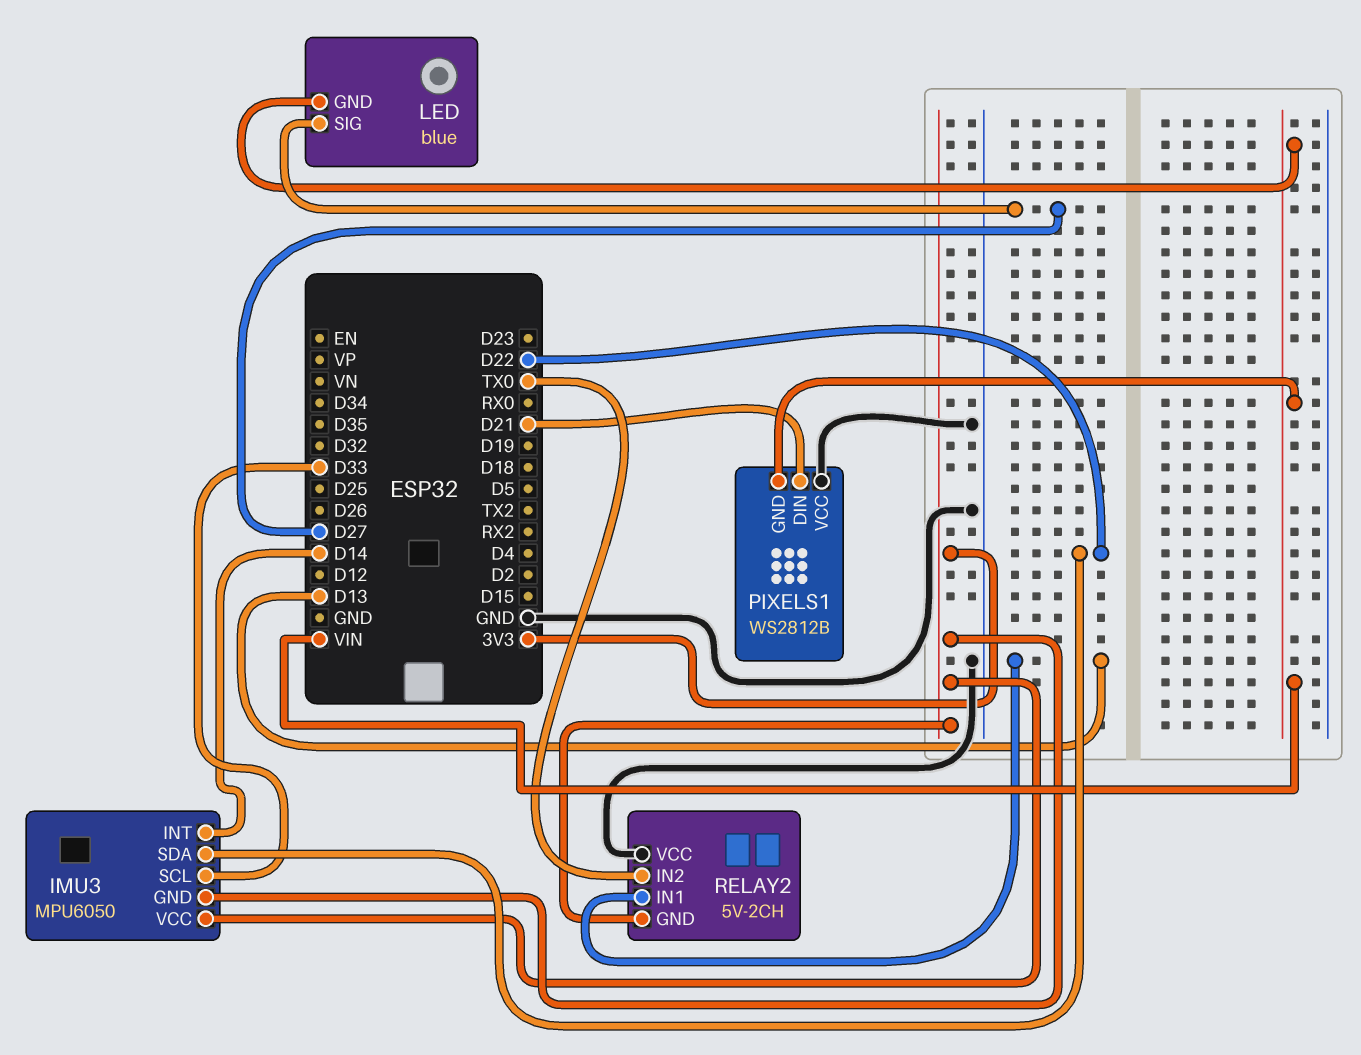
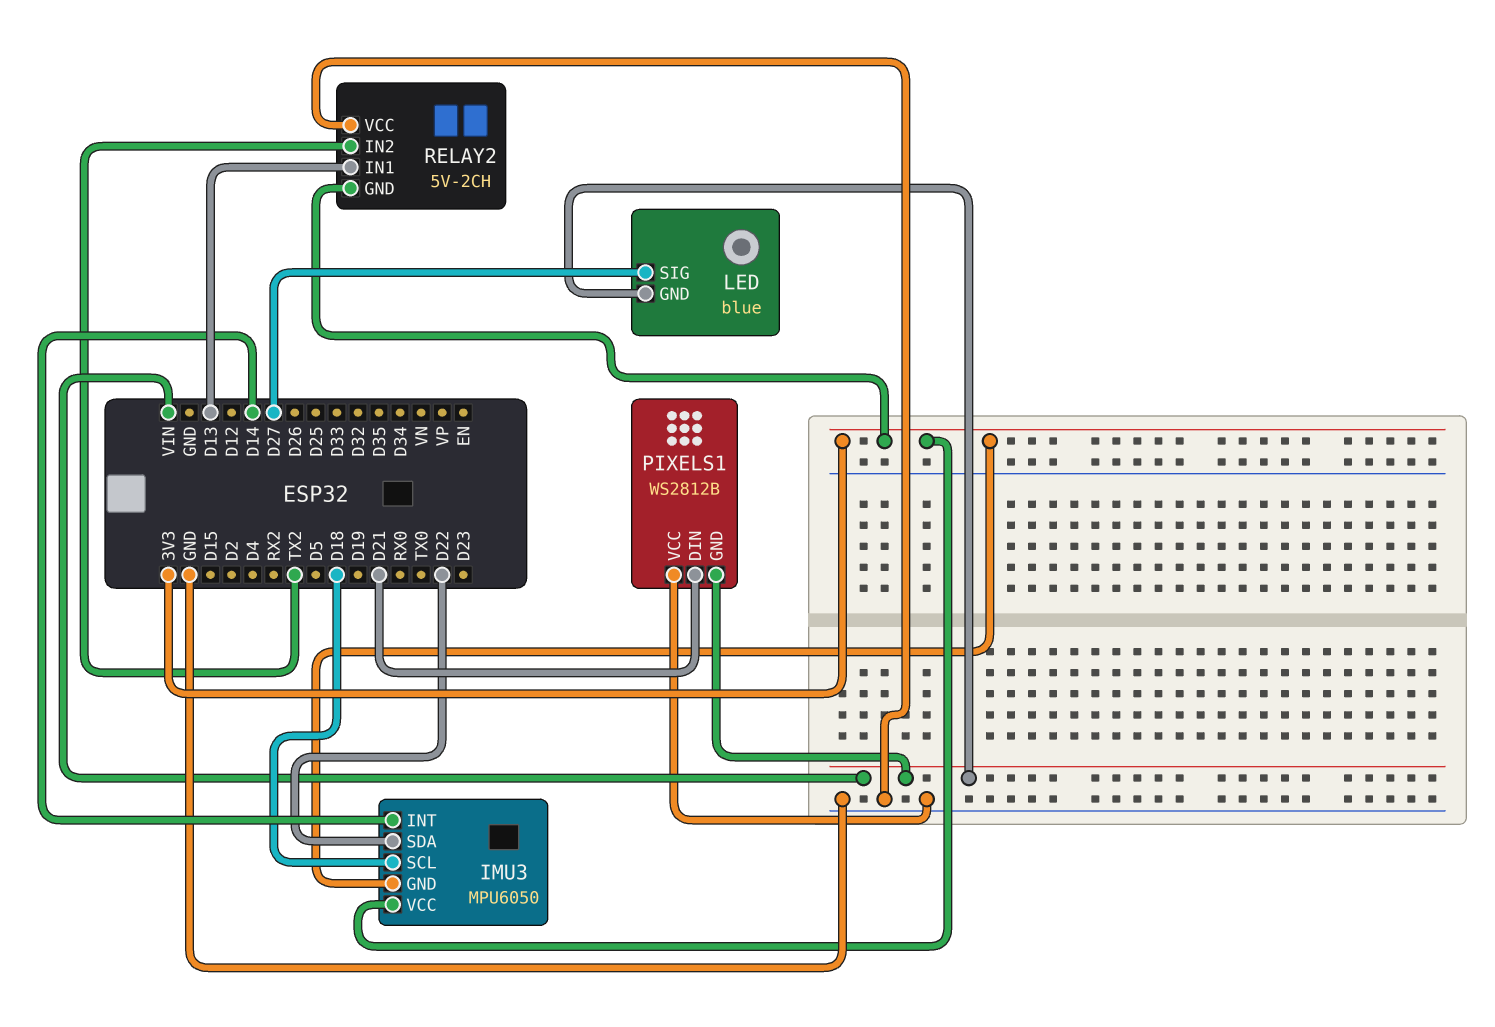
IMU3 pin SCL: D33 -> D18
RELAY2 pin IN2: TX0 -> TX2

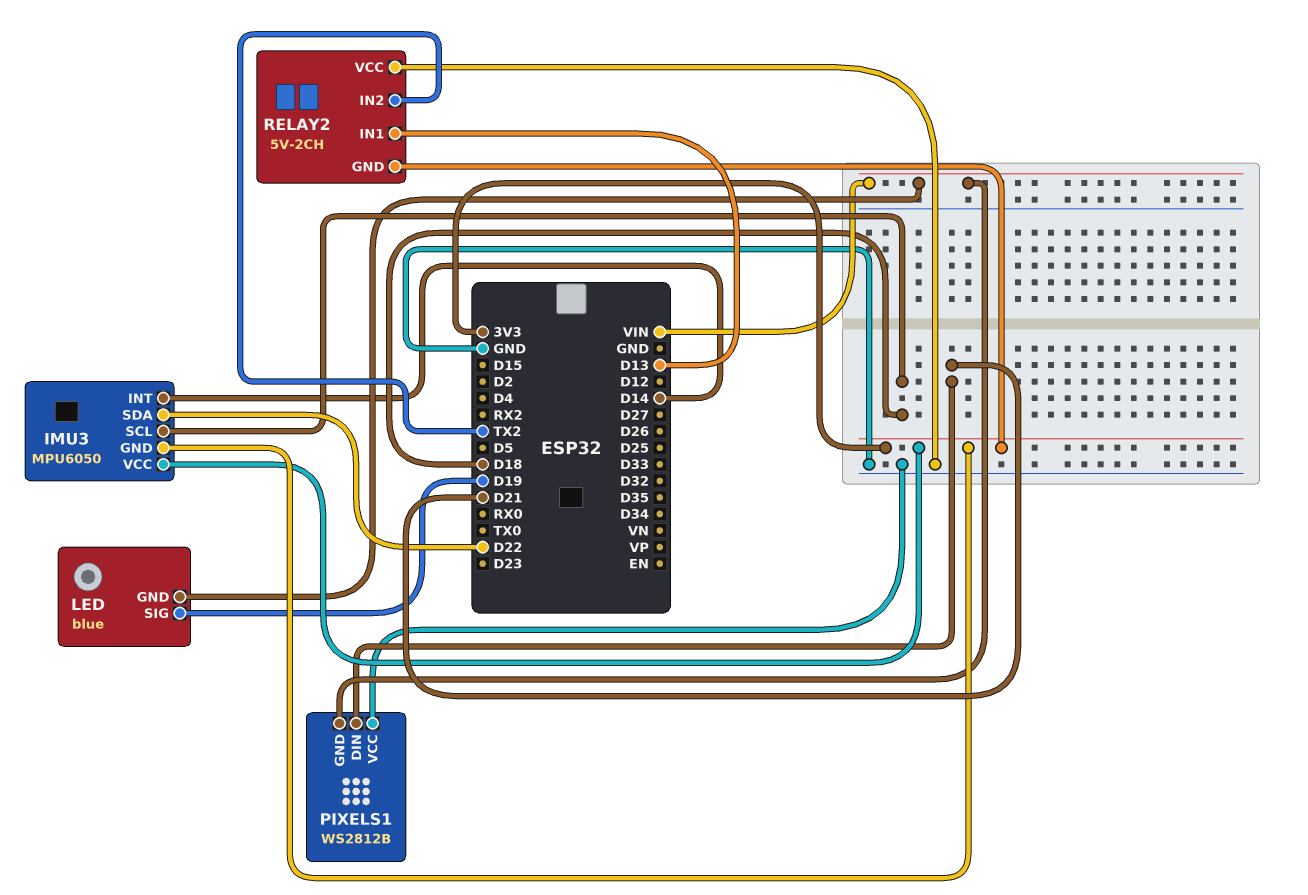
LED pin SIG: D27 -> D19

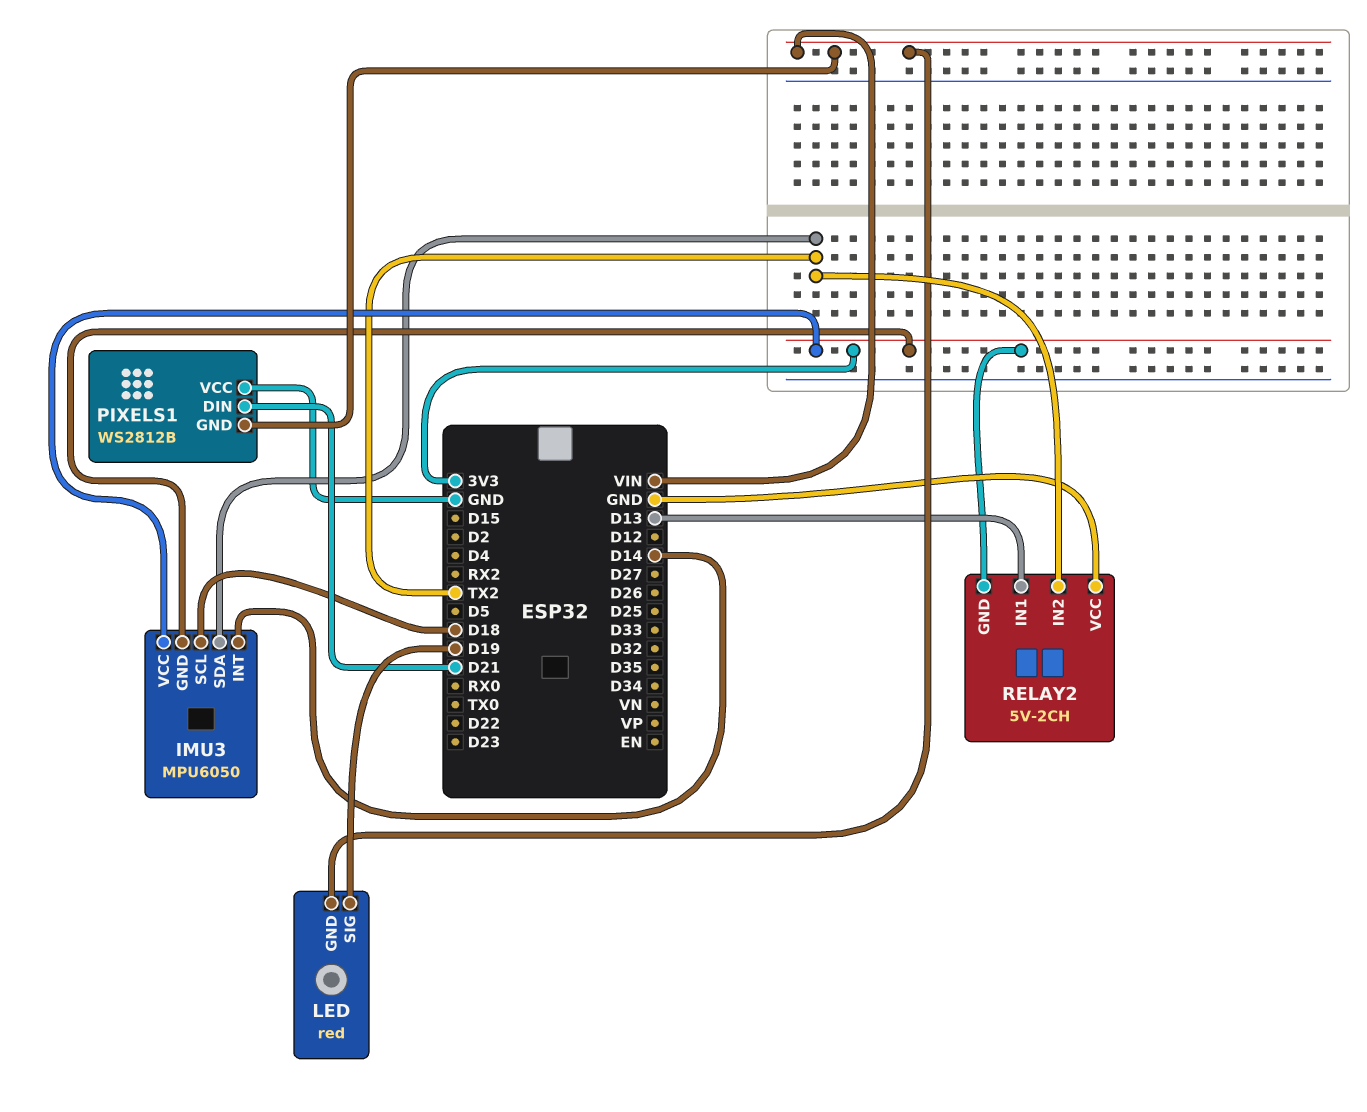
IMU3 pin SDA: D22 -> TX2
LED: blue -> red

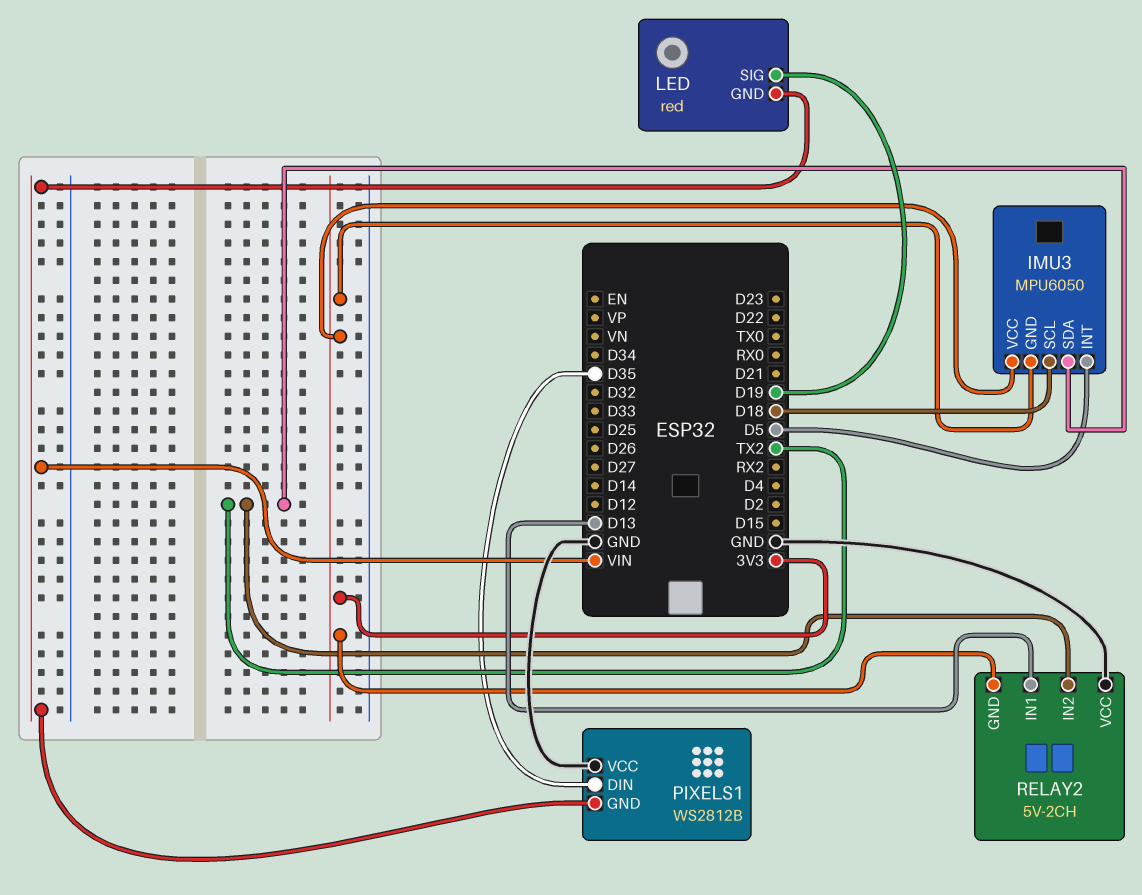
IMU3 pin INT: D14 -> D5
PIXELS1 pin DIN: D21 -> D35

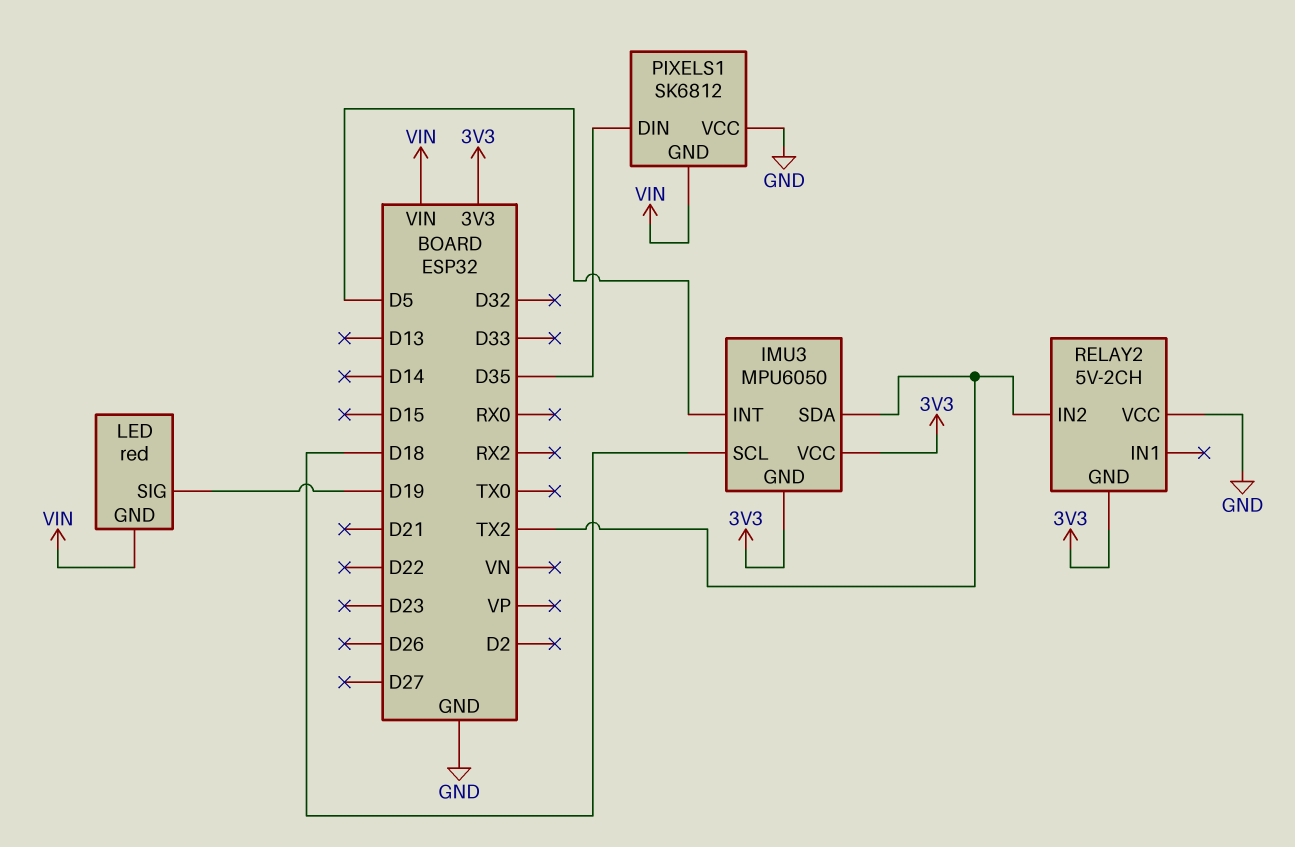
PIXELS1: WS2812B -> SK6812
RELAY2 pin IN1: D13 -> none

